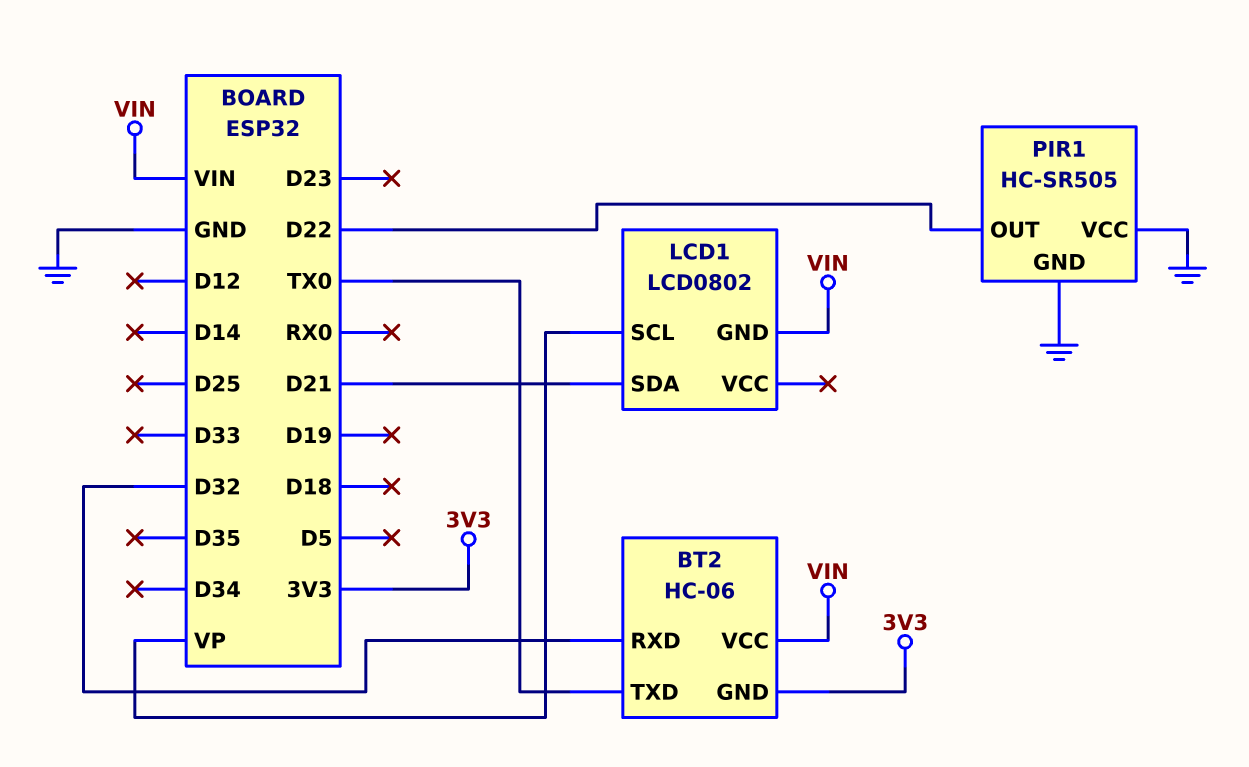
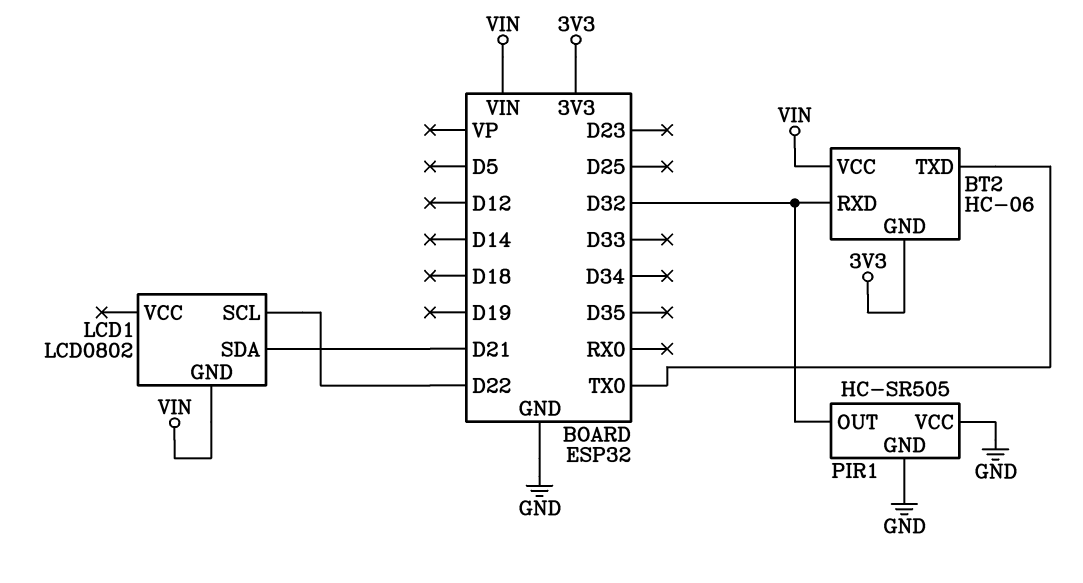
LCD1 pin SCL: VP -> D22
PIR1 pin OUT: D22 -> D32

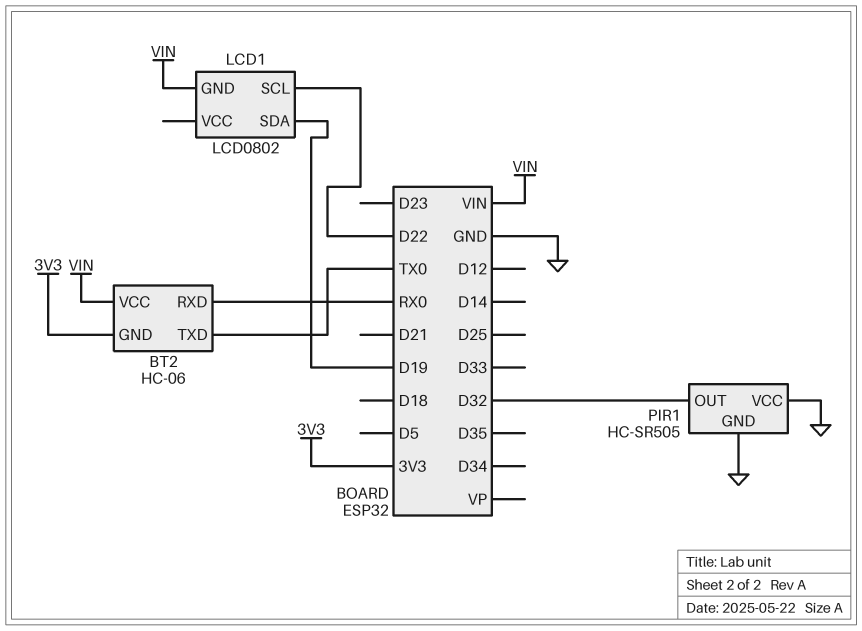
BT2 pin RXD: D32 -> RX0
LCD1 pin SDA: D21 -> D19

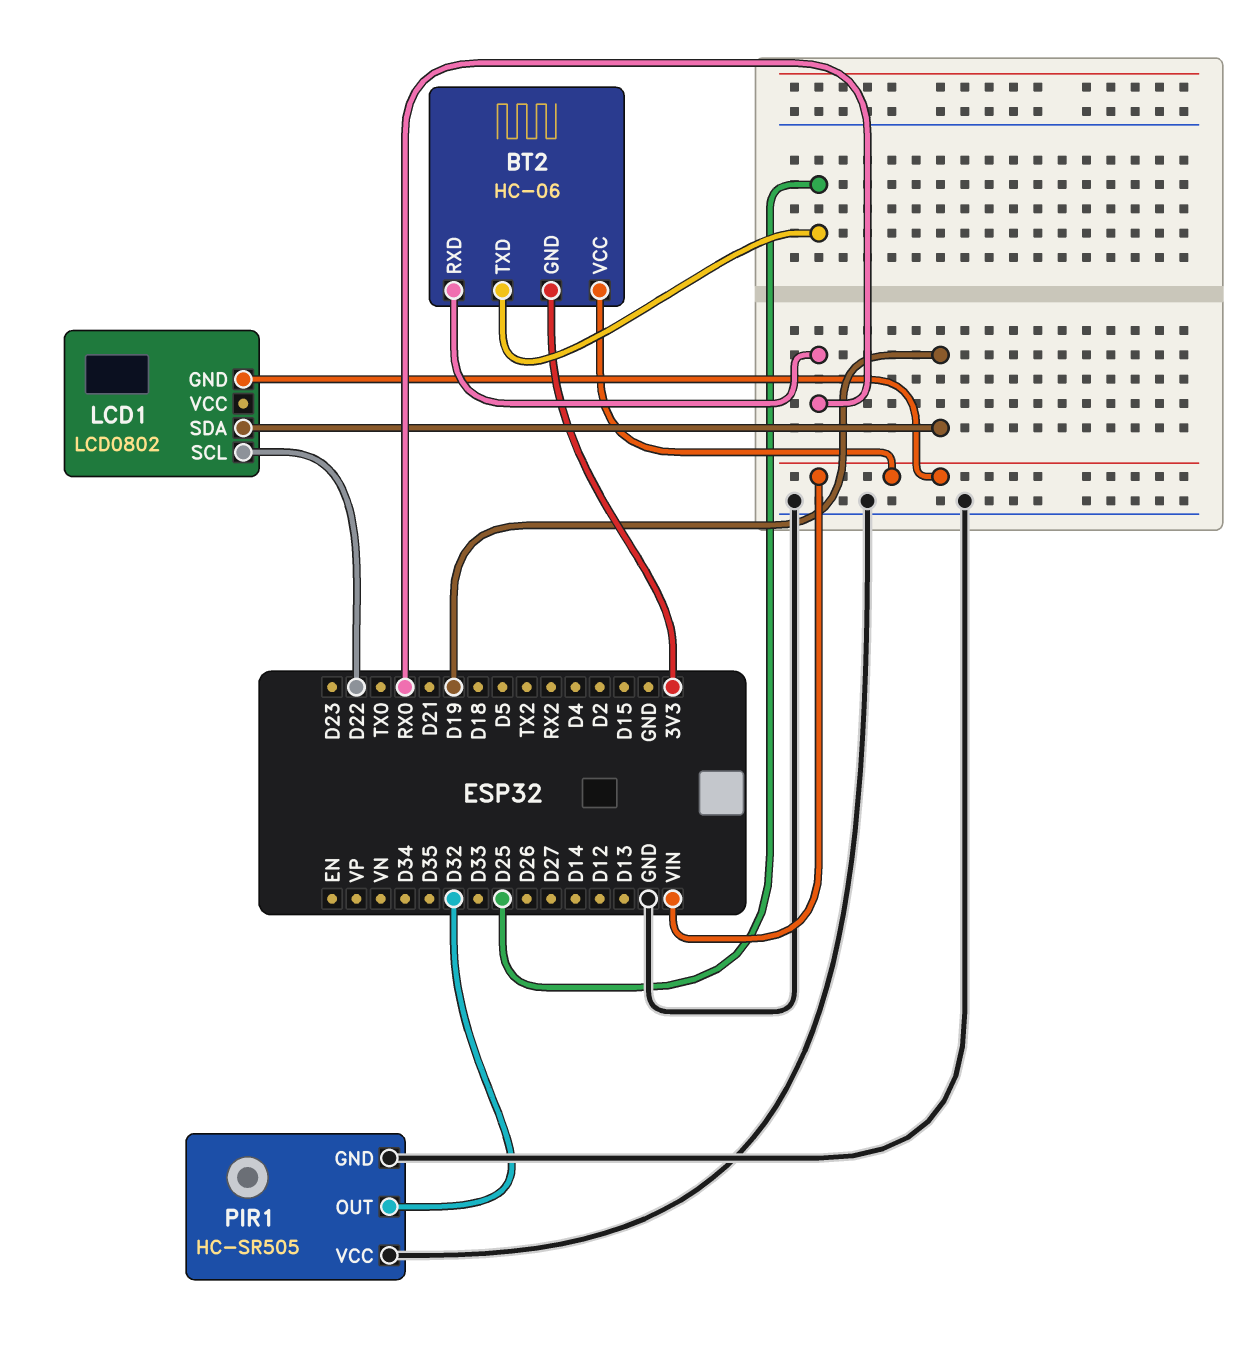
BT2 pin TXD: TX0 -> D25

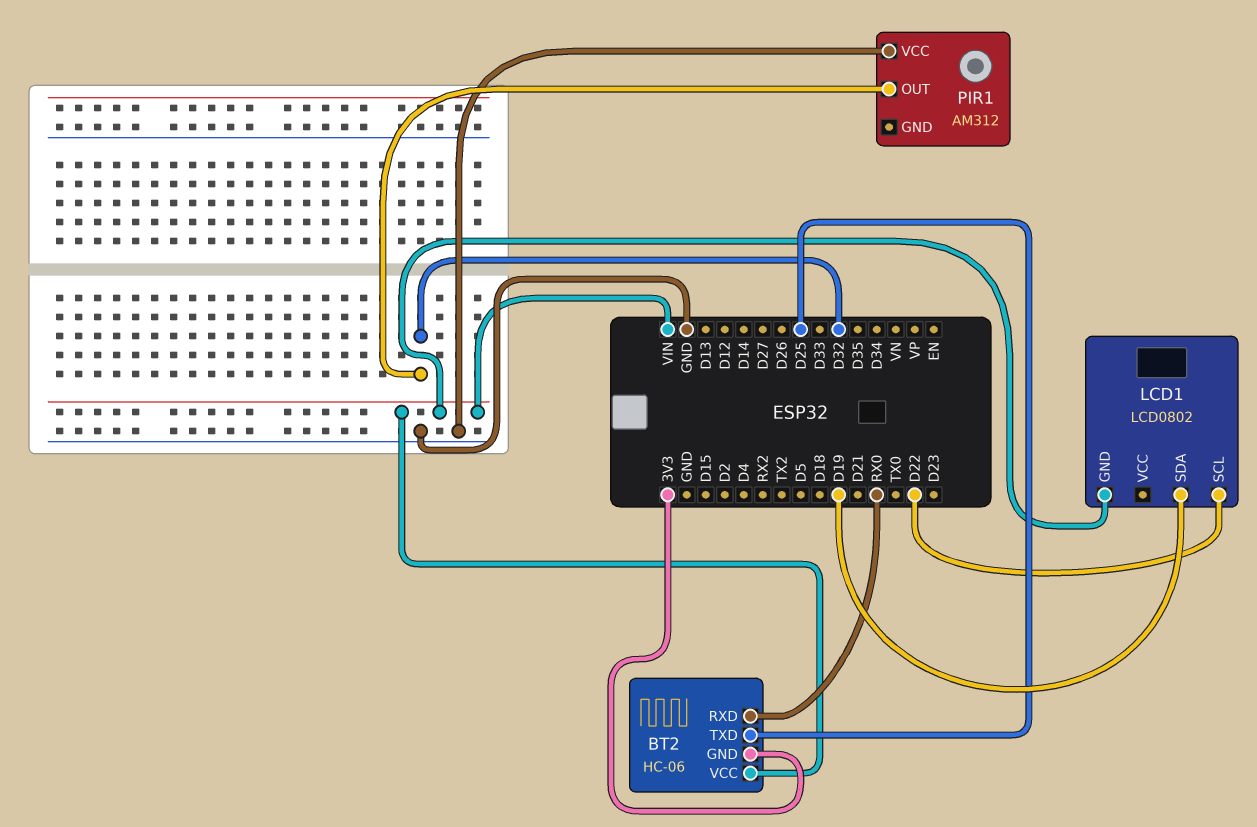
PIR1: HC-SR505 -> AM312
PIR1 pin GND: GND -> none

